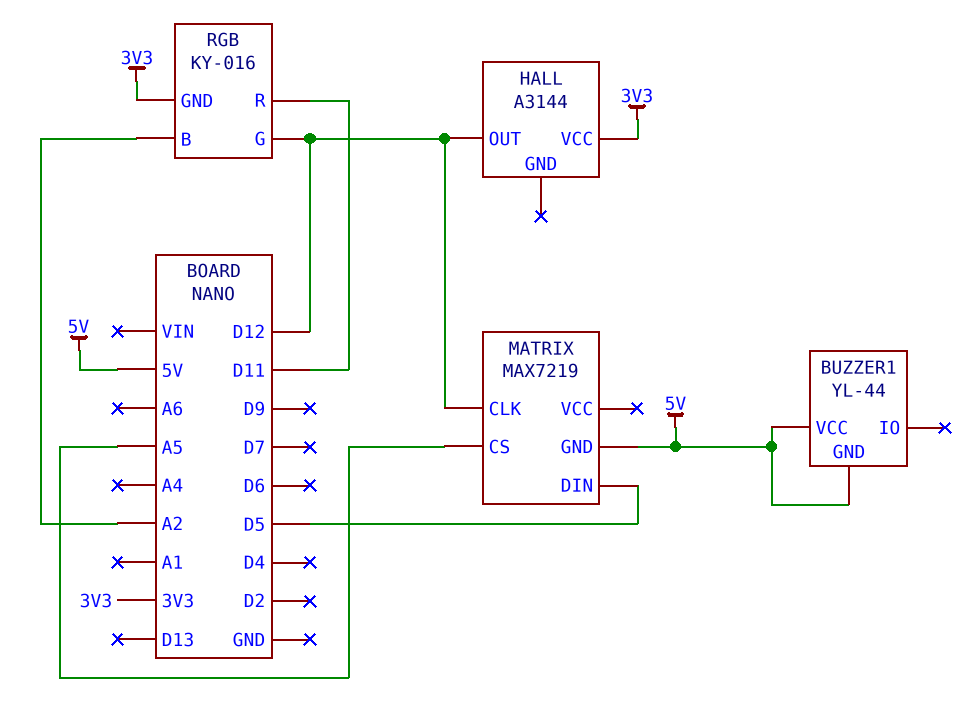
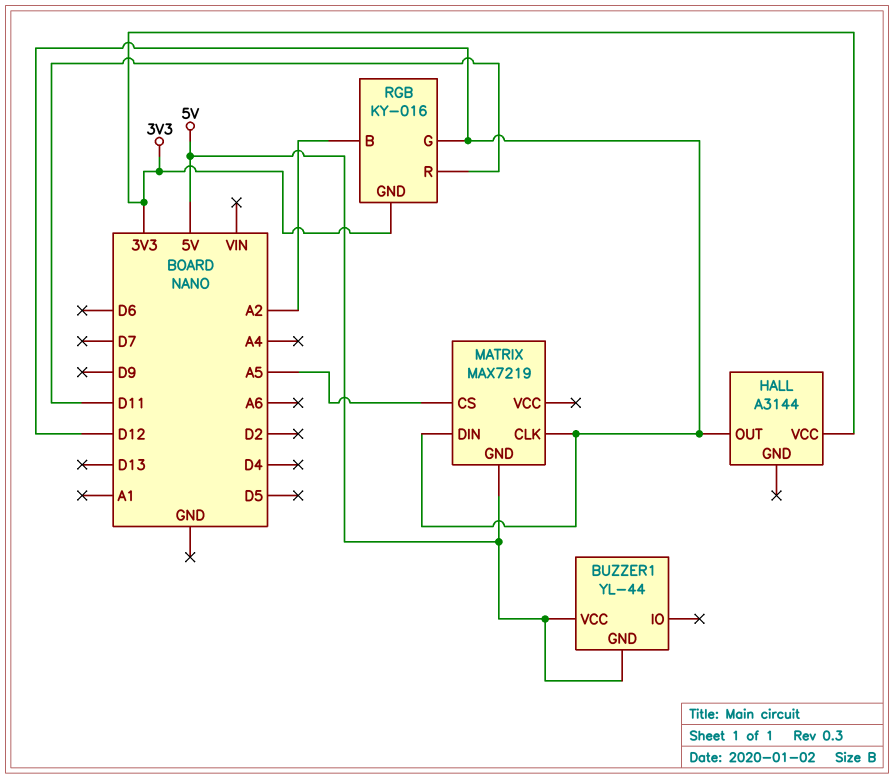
MATRIX pin DIN: D5 -> D12

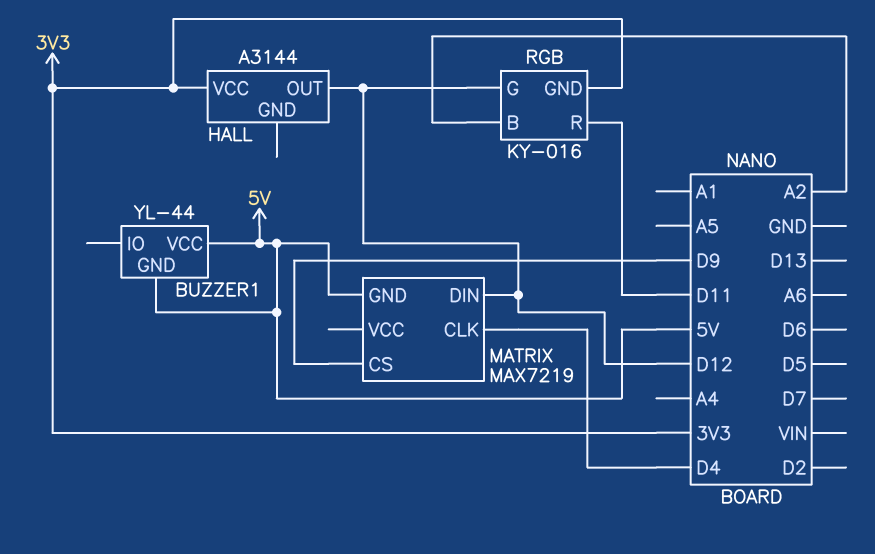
MATRIX pin CLK: D12 -> D4
MATRIX pin CS: A5 -> D9

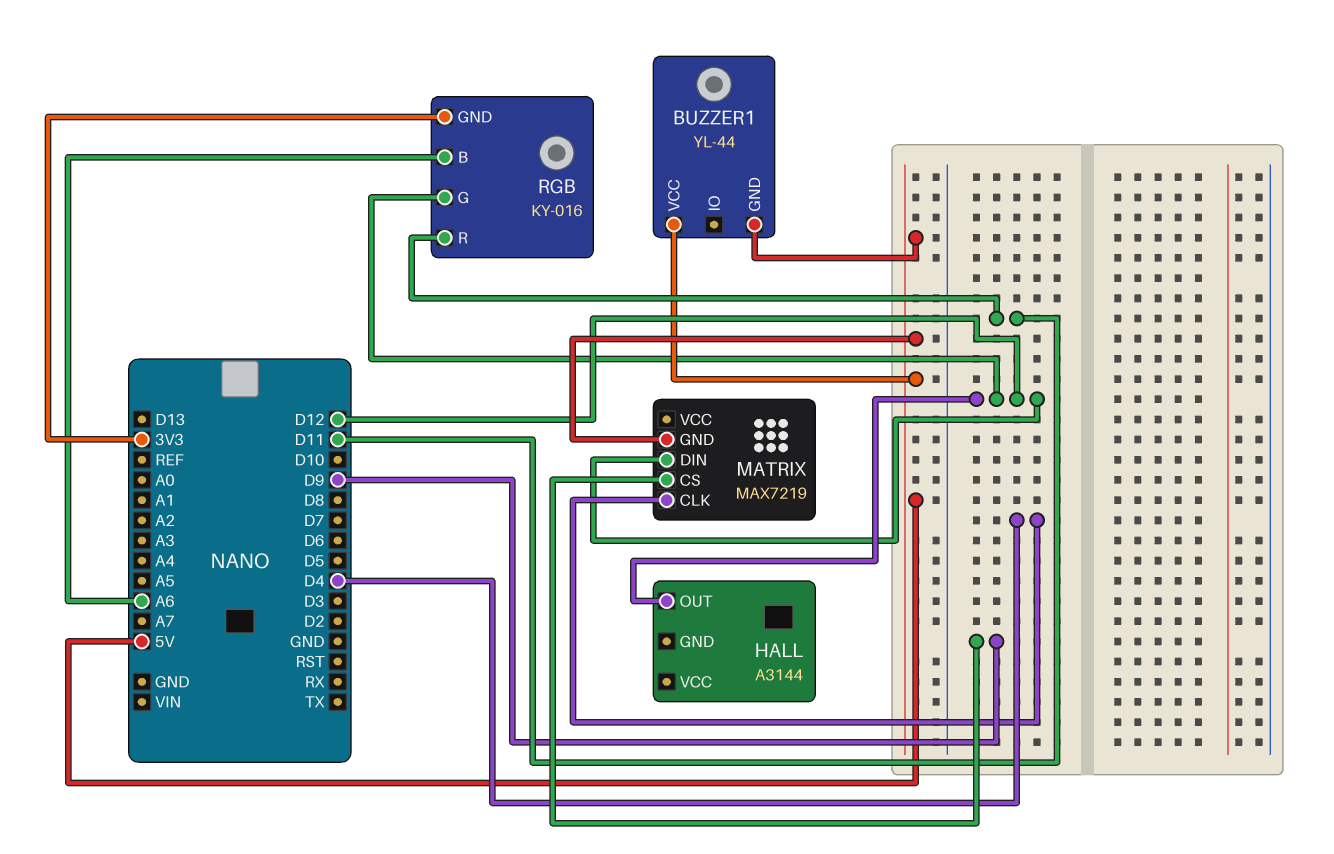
HALL pin VCC: 3V3 -> none
RGB pin B: A2 -> A6

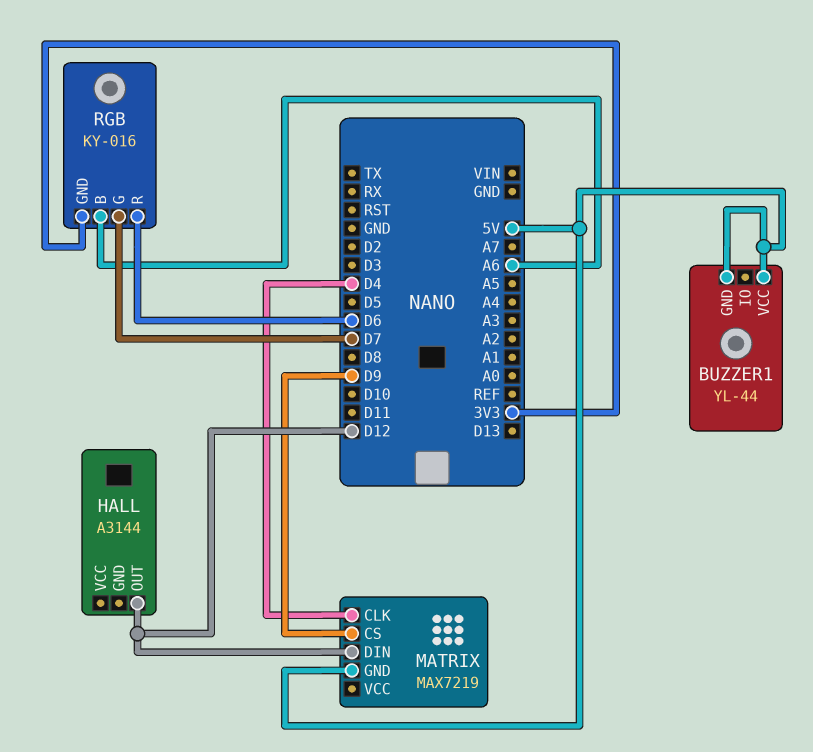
RGB pin G: D12 -> D7
RGB pin R: D11 -> D6

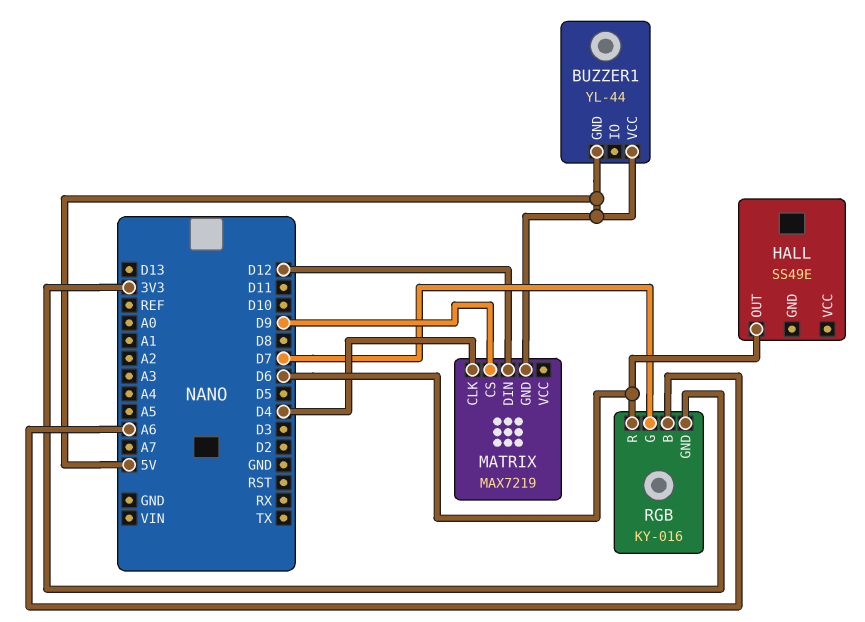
HALL: A3144 -> SS49E
HALL pin OUT: D12 -> D6

